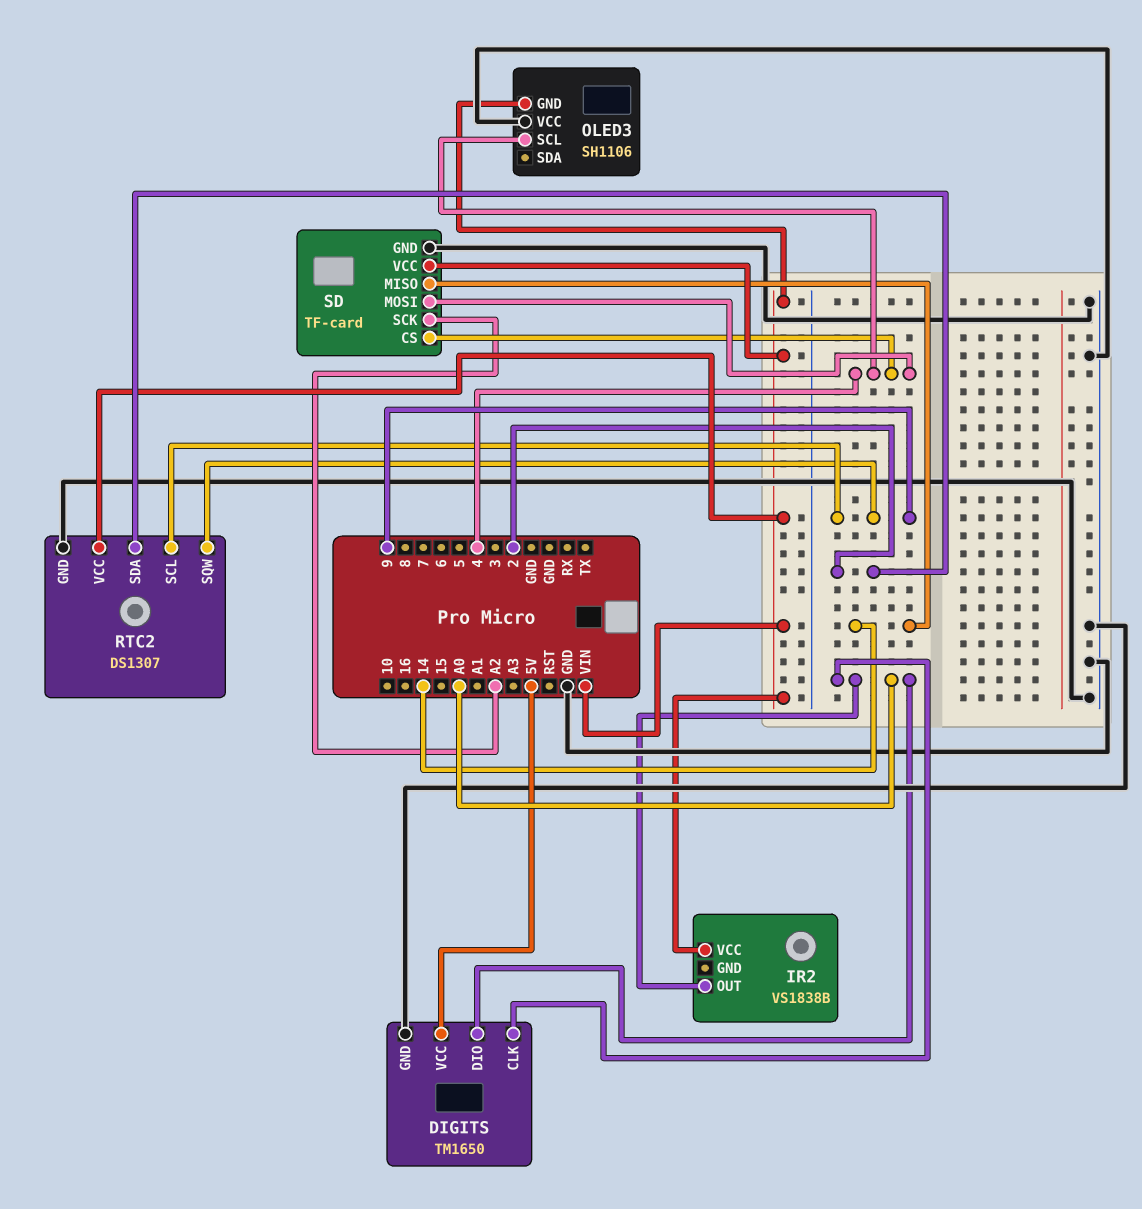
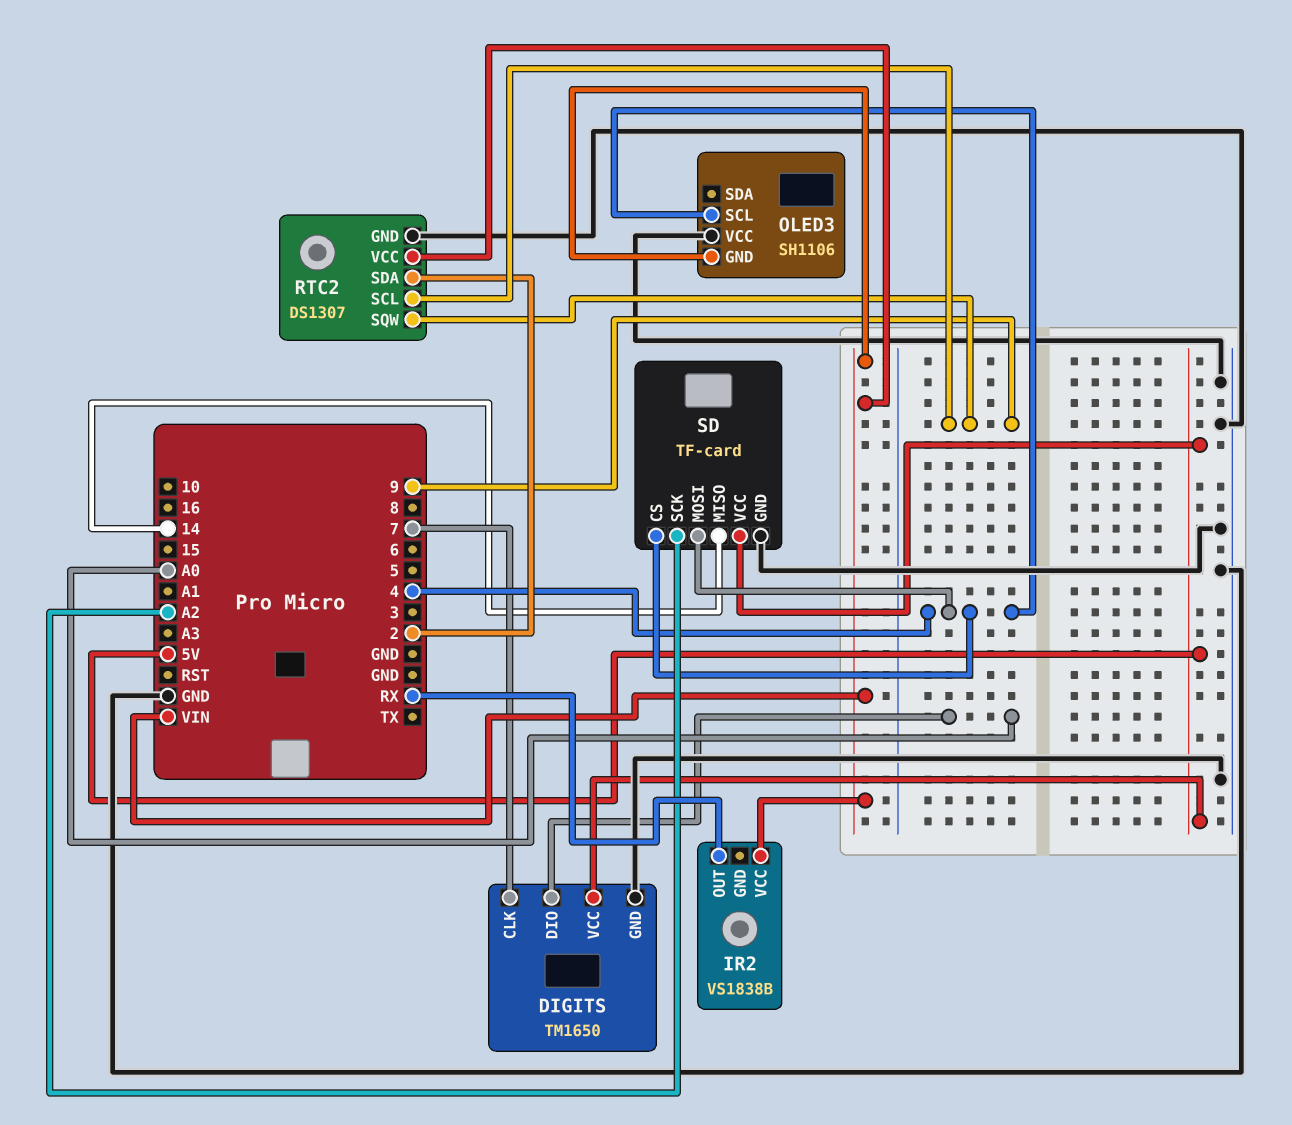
DIGITS pin CLK: A0 -> 7
IR2 pin OUT: A0 -> RX
SD pin VCC: VIN -> 5V

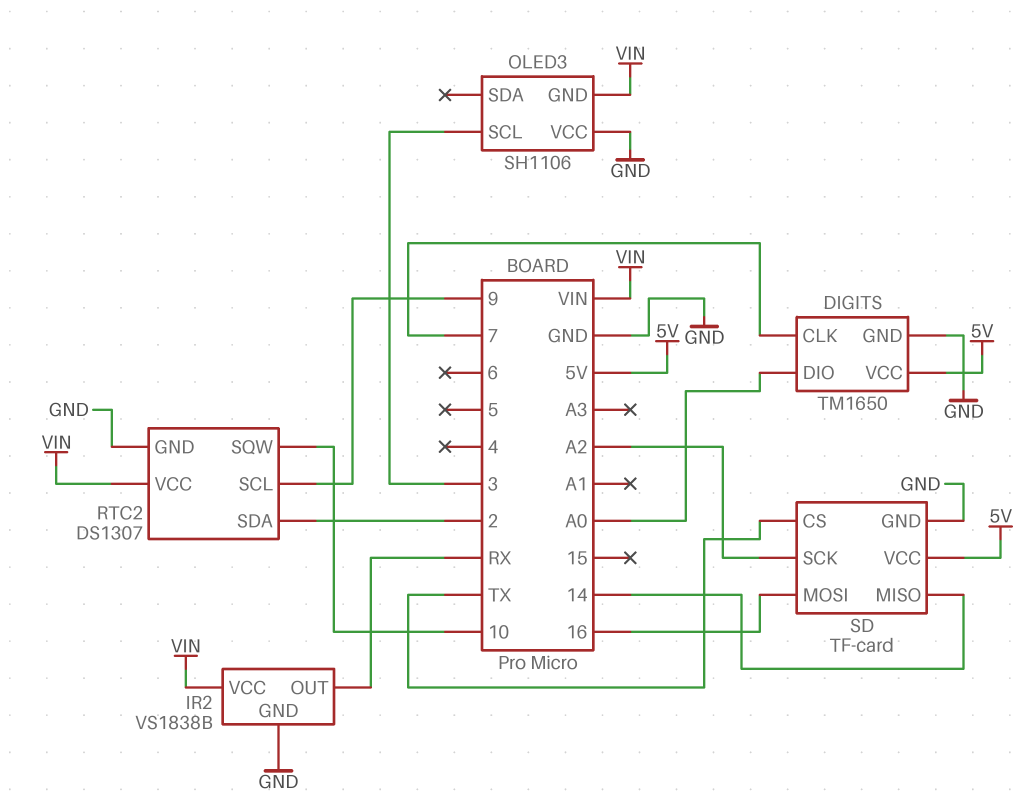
IR2 pin GND: none -> GND
OLED3 pin SCL: 4 -> 3
RTC2 pin SQW: 9 -> 10
SD pin CS: 4 -> TX
SD pin MOSI: 4 -> 16

